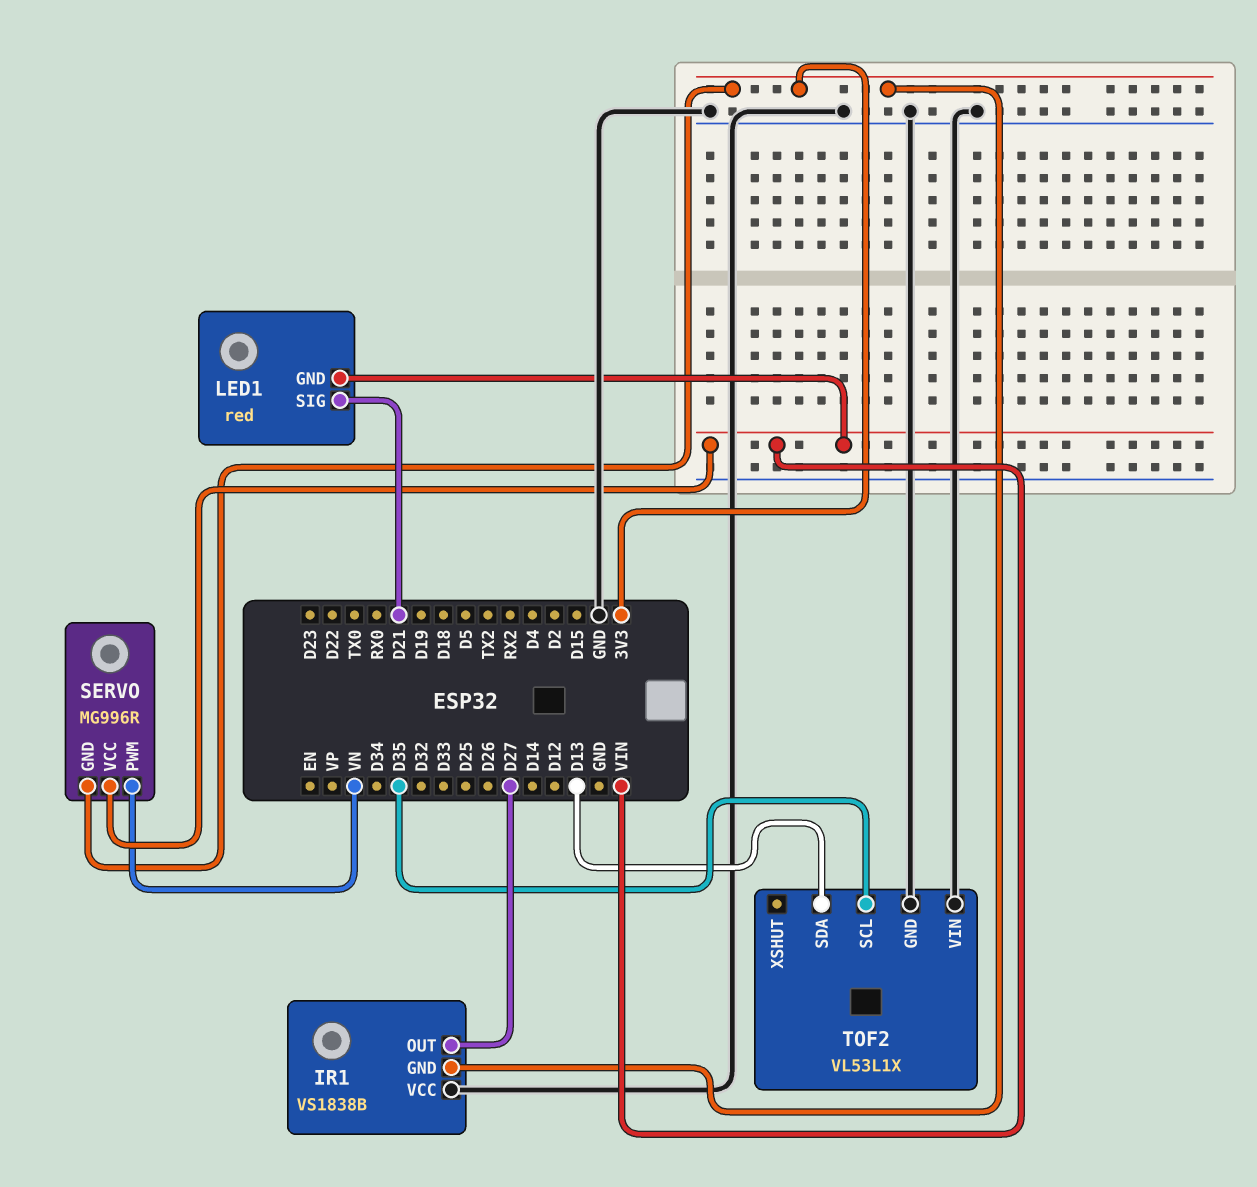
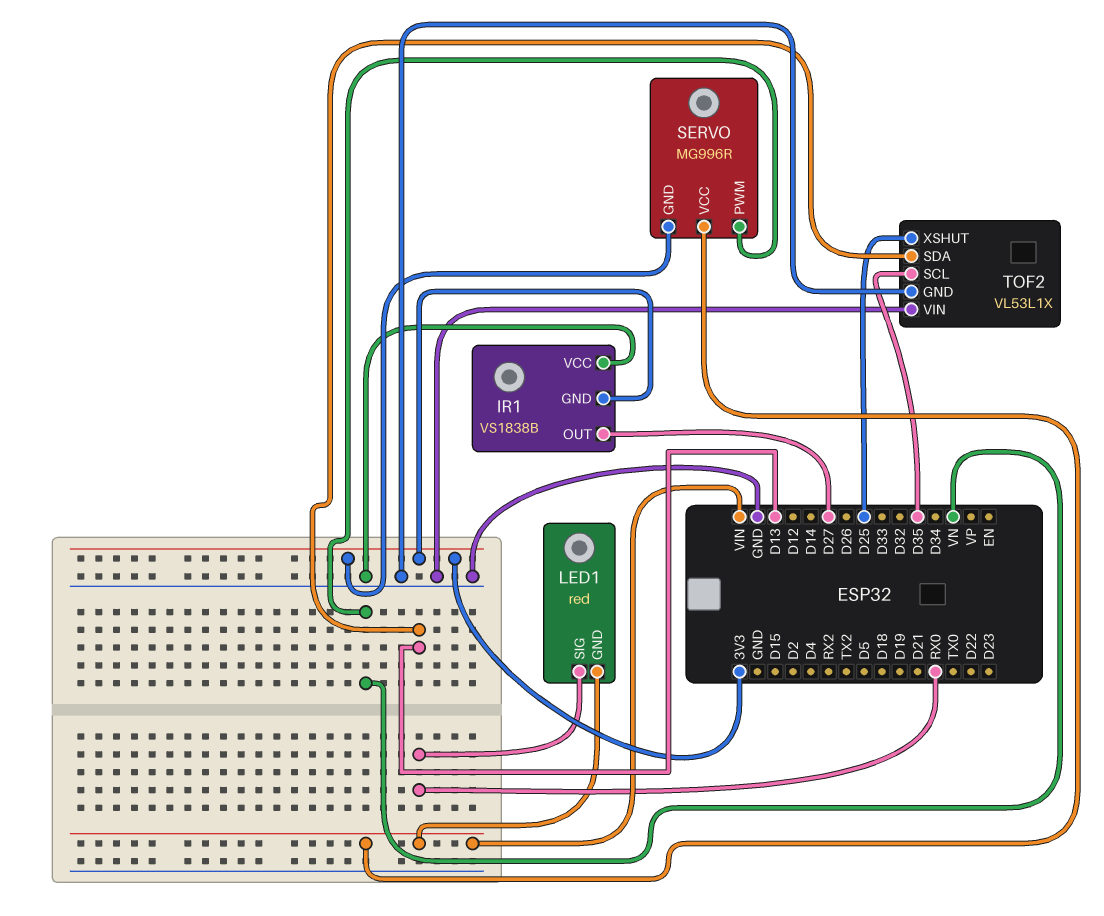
LED1 pin SIG: D21 -> RX0
TOF2 pin XSHUT: none -> D25

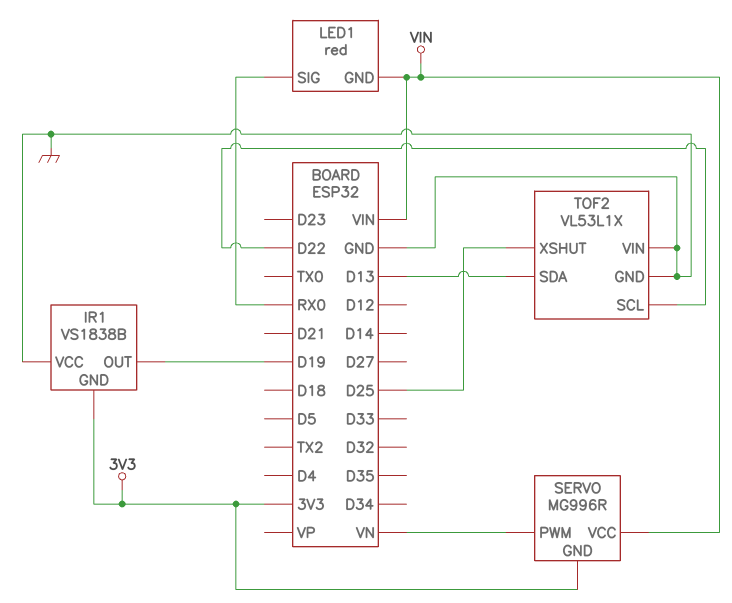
IR1 pin OUT: D27 -> D19
TOF2 pin SCL: D35 -> D22

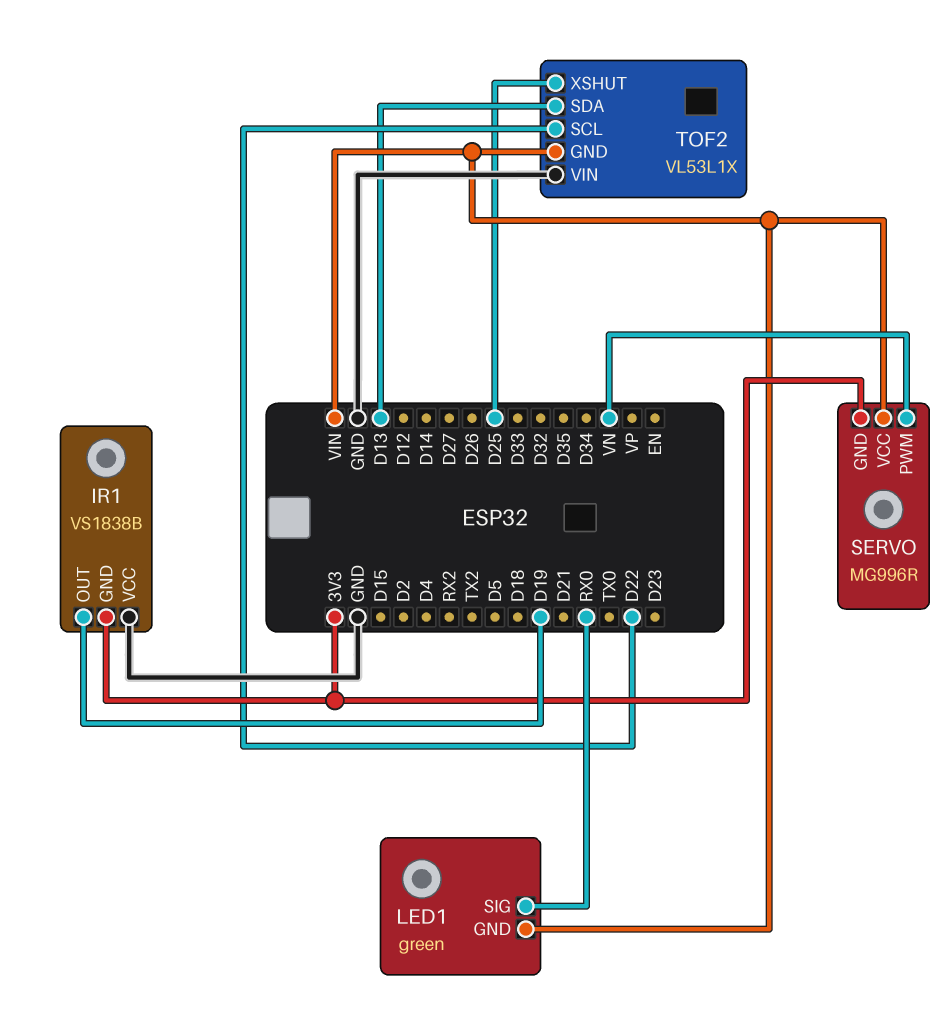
LED1: red -> green
TOF2 pin GND: GND -> VIN

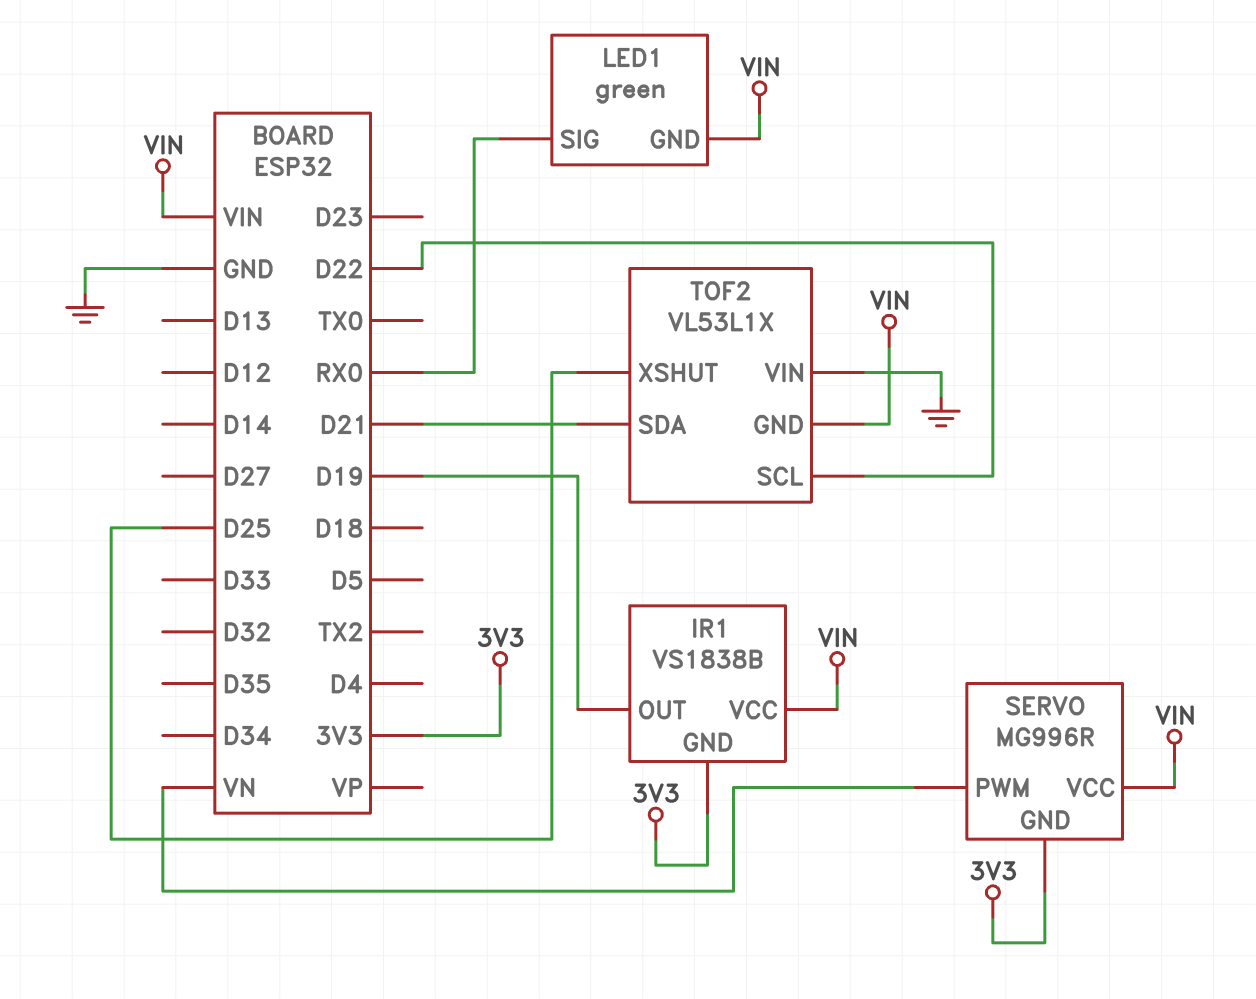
IR1 pin VCC: GND -> VIN
TOF2 pin SDA: D13 -> D21

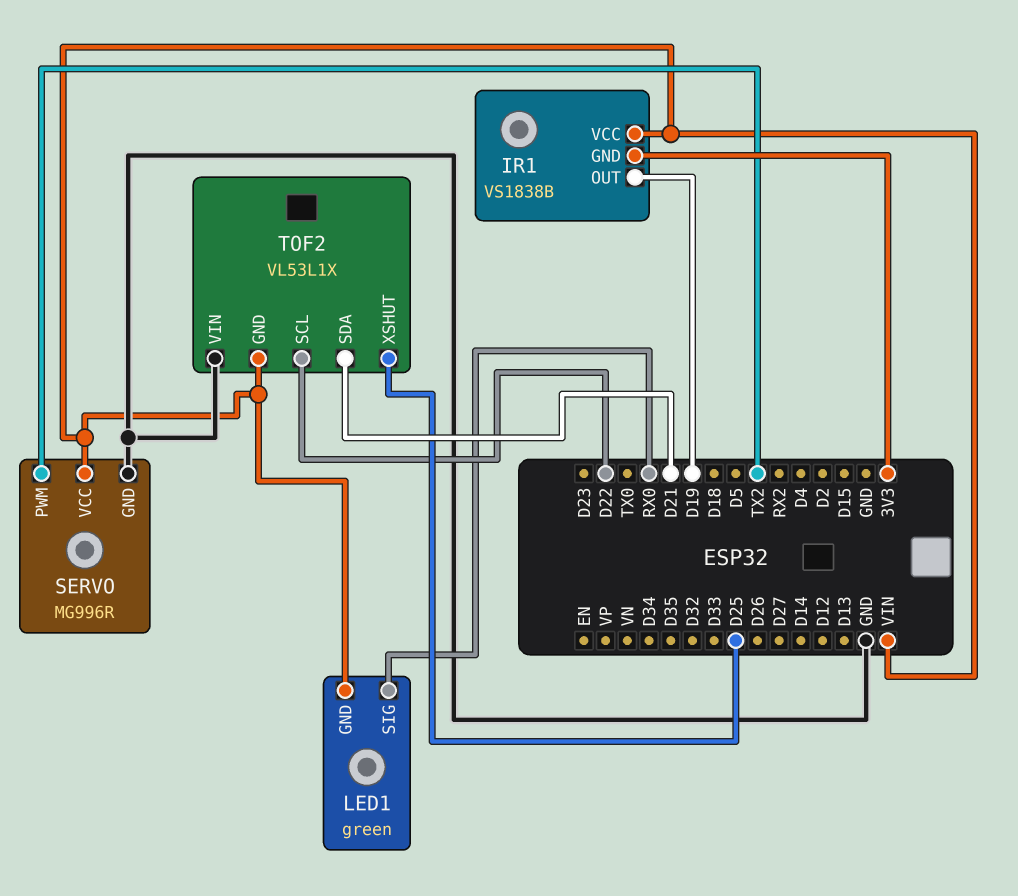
SERVO pin GND: 3V3 -> GND
SERVO pin PWM: VN -> TX2

